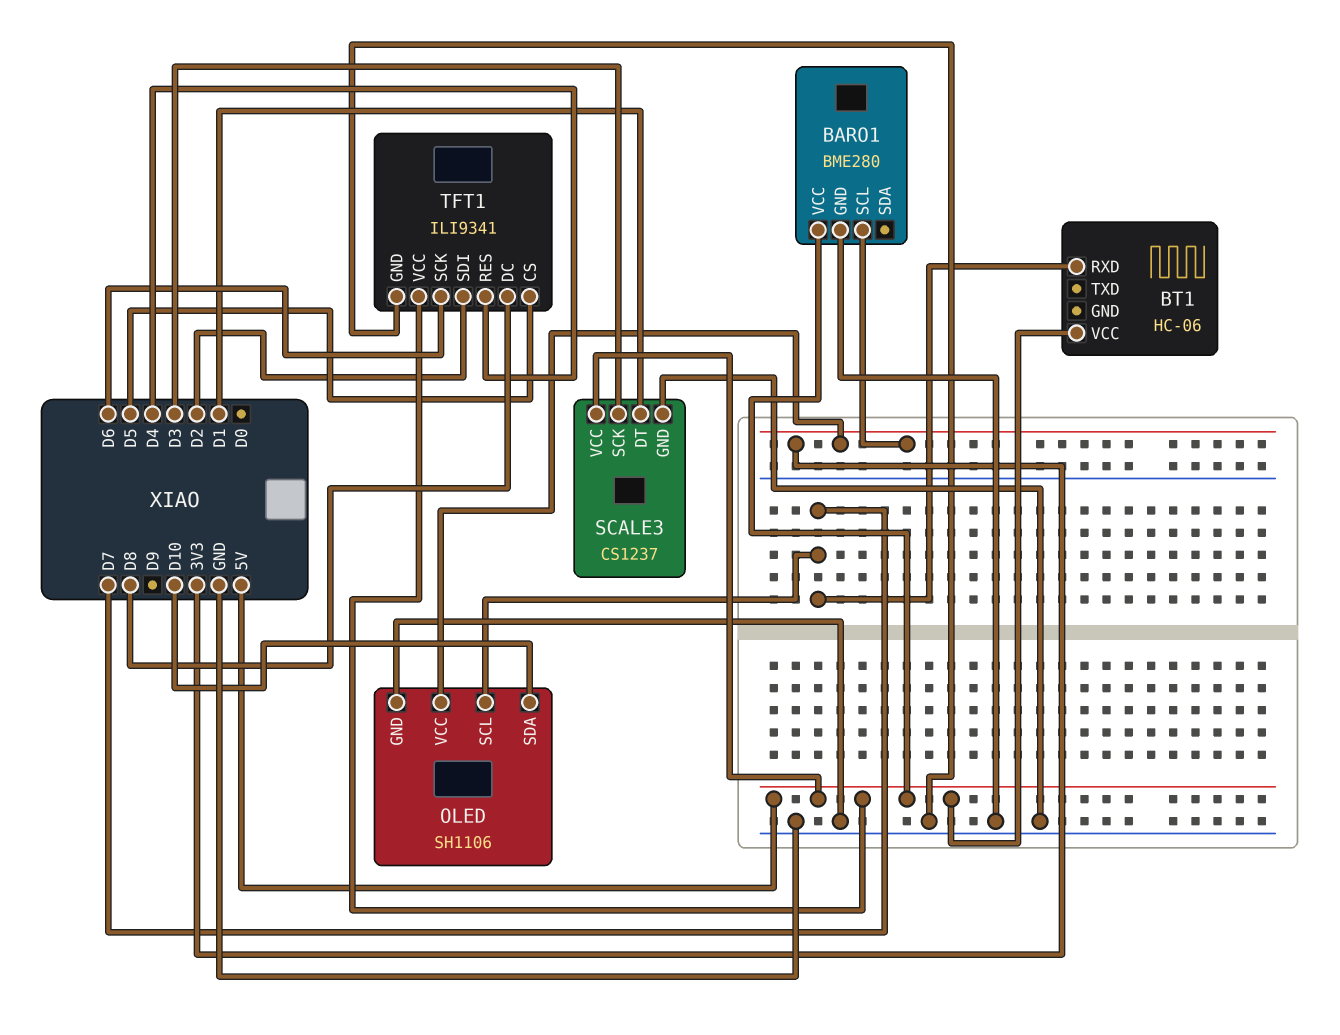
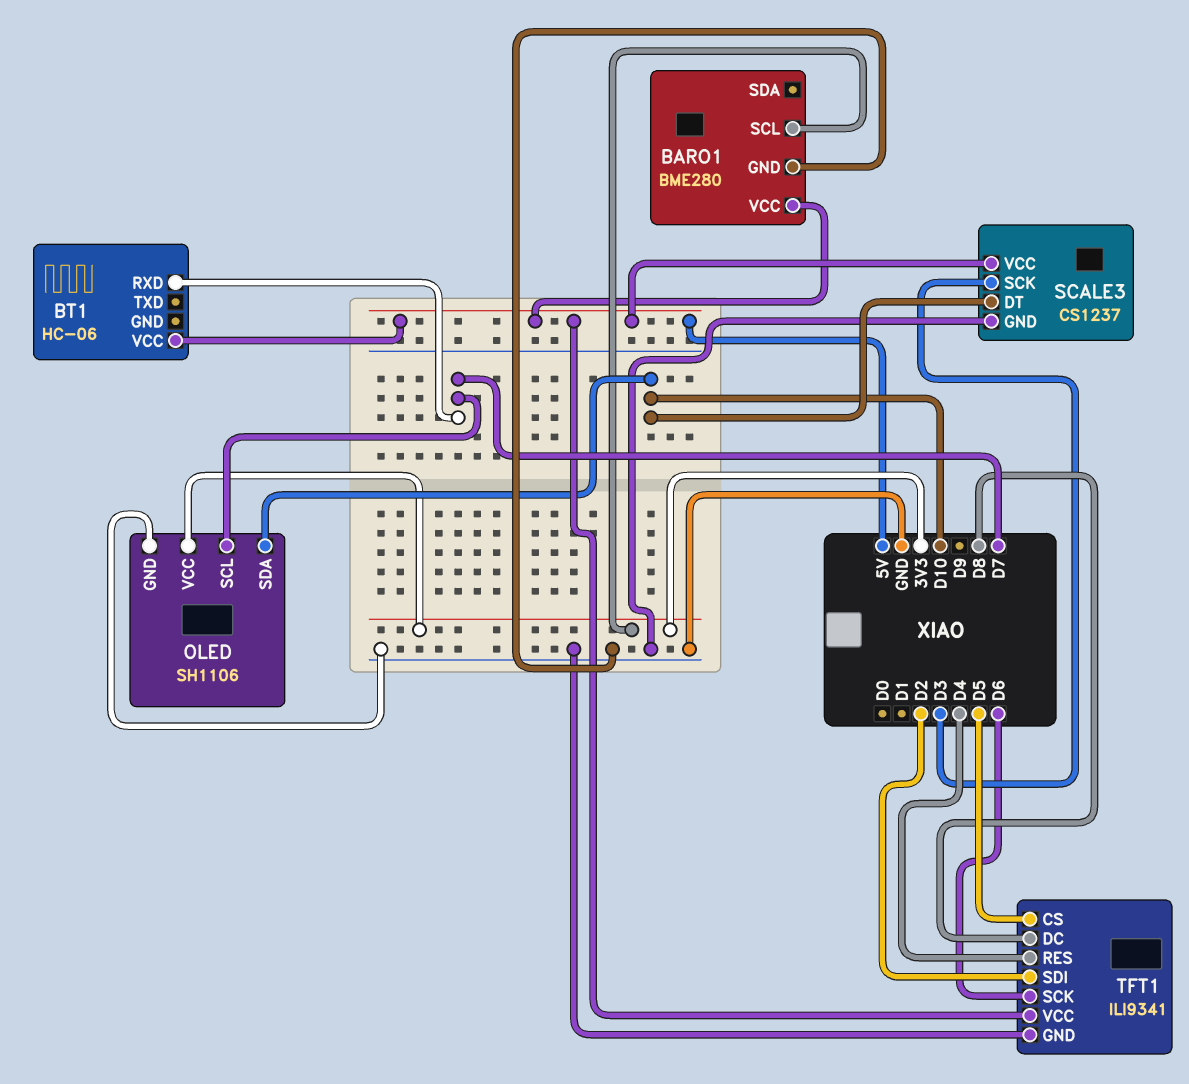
SCALE3 pin DT: D1 -> D10

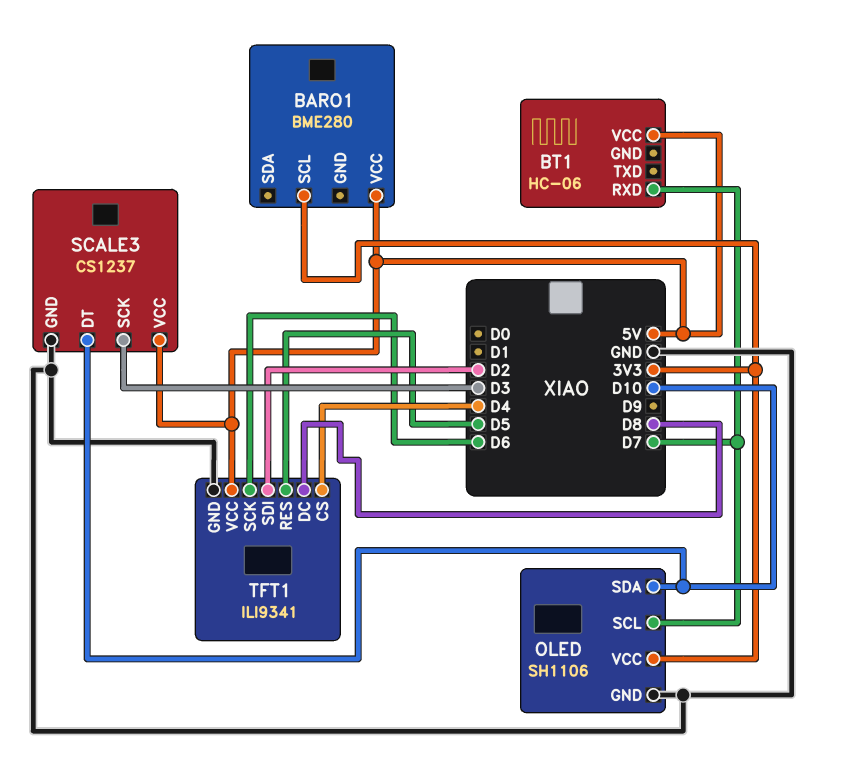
BARO1 pin GND: GND -> none
TFT1 pin CS: D5 -> D4
TFT1 pin RES: D4 -> D5

